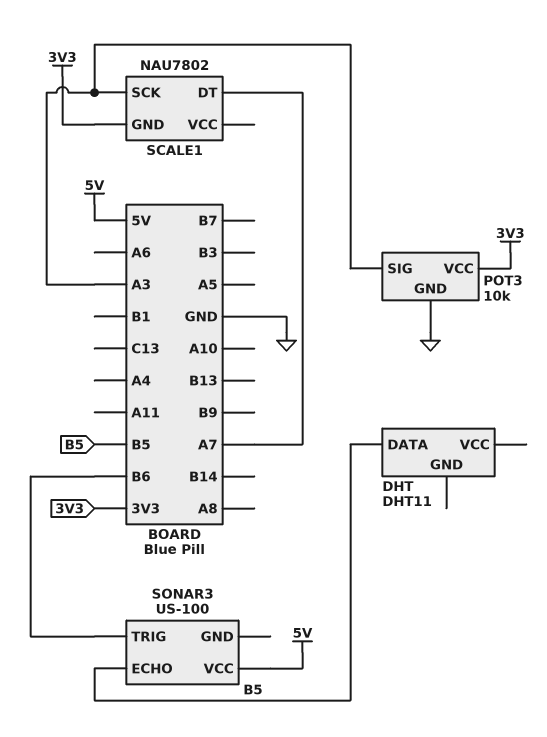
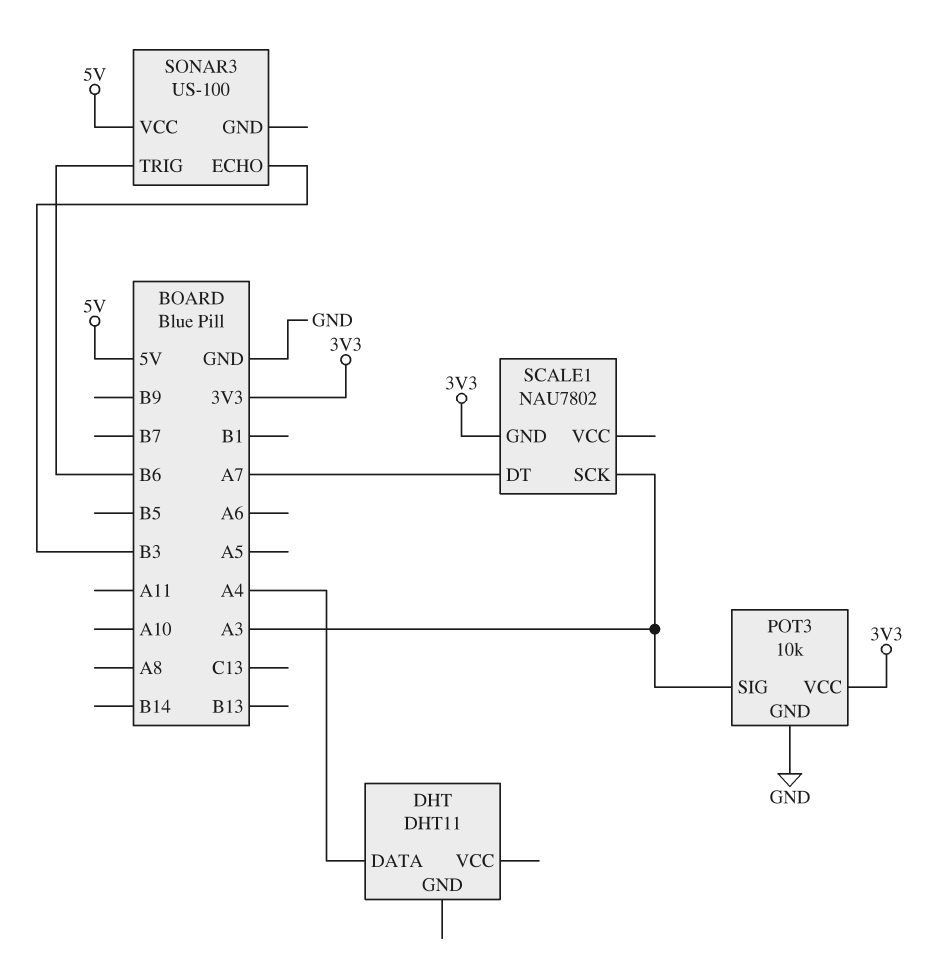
DHT pin DATA: B5 -> A4
SONAR3 pin ECHO: B5 -> B3

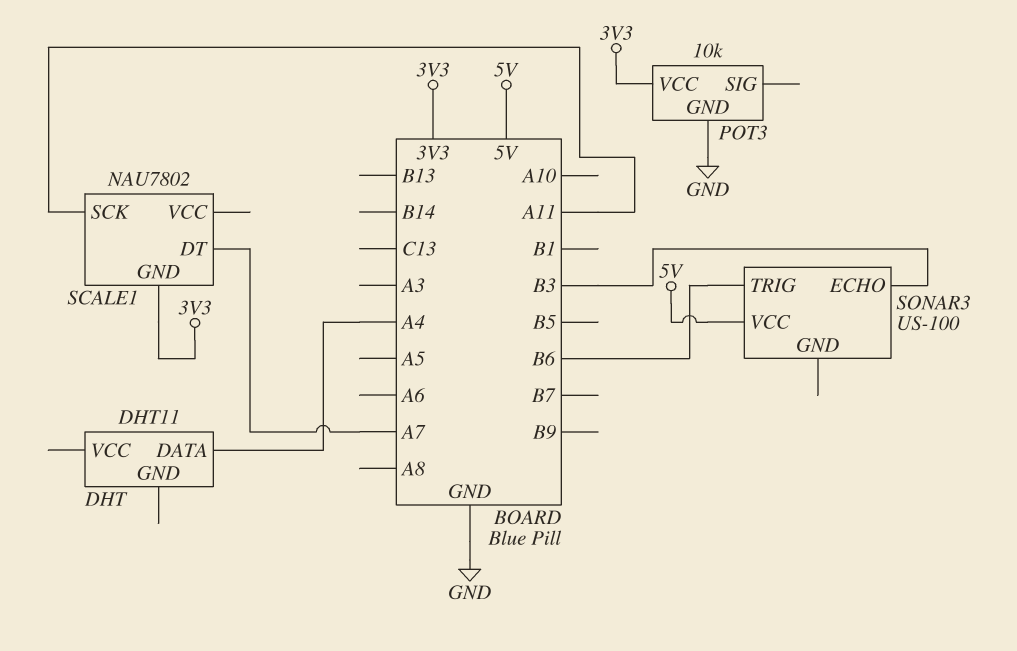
POT3 pin SIG: A3 -> none
SCALE1 pin SCK: A3 -> A11

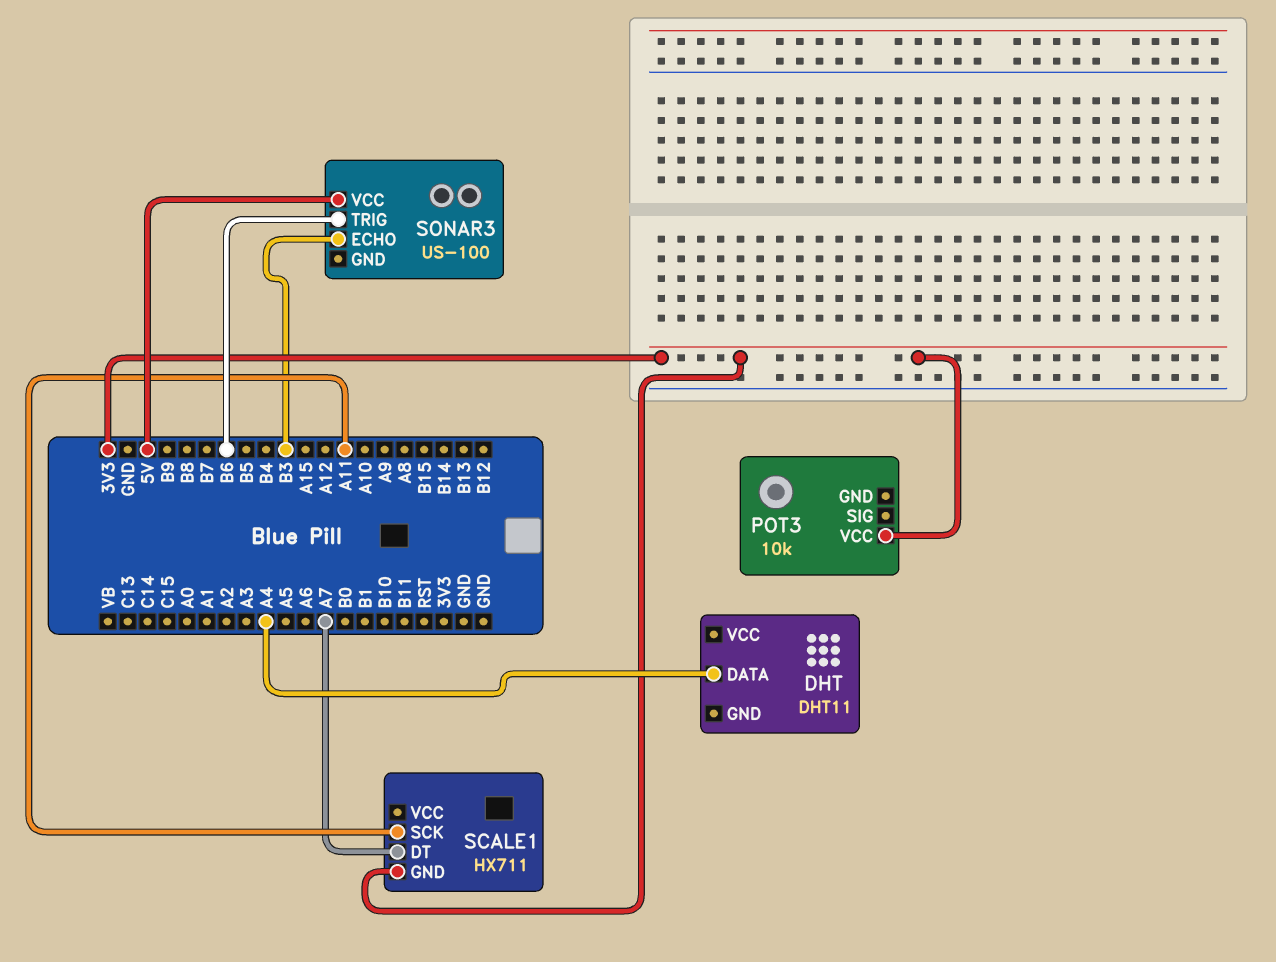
POT3 pin GND: GND -> none
SCALE1: NAU7802 -> HX711

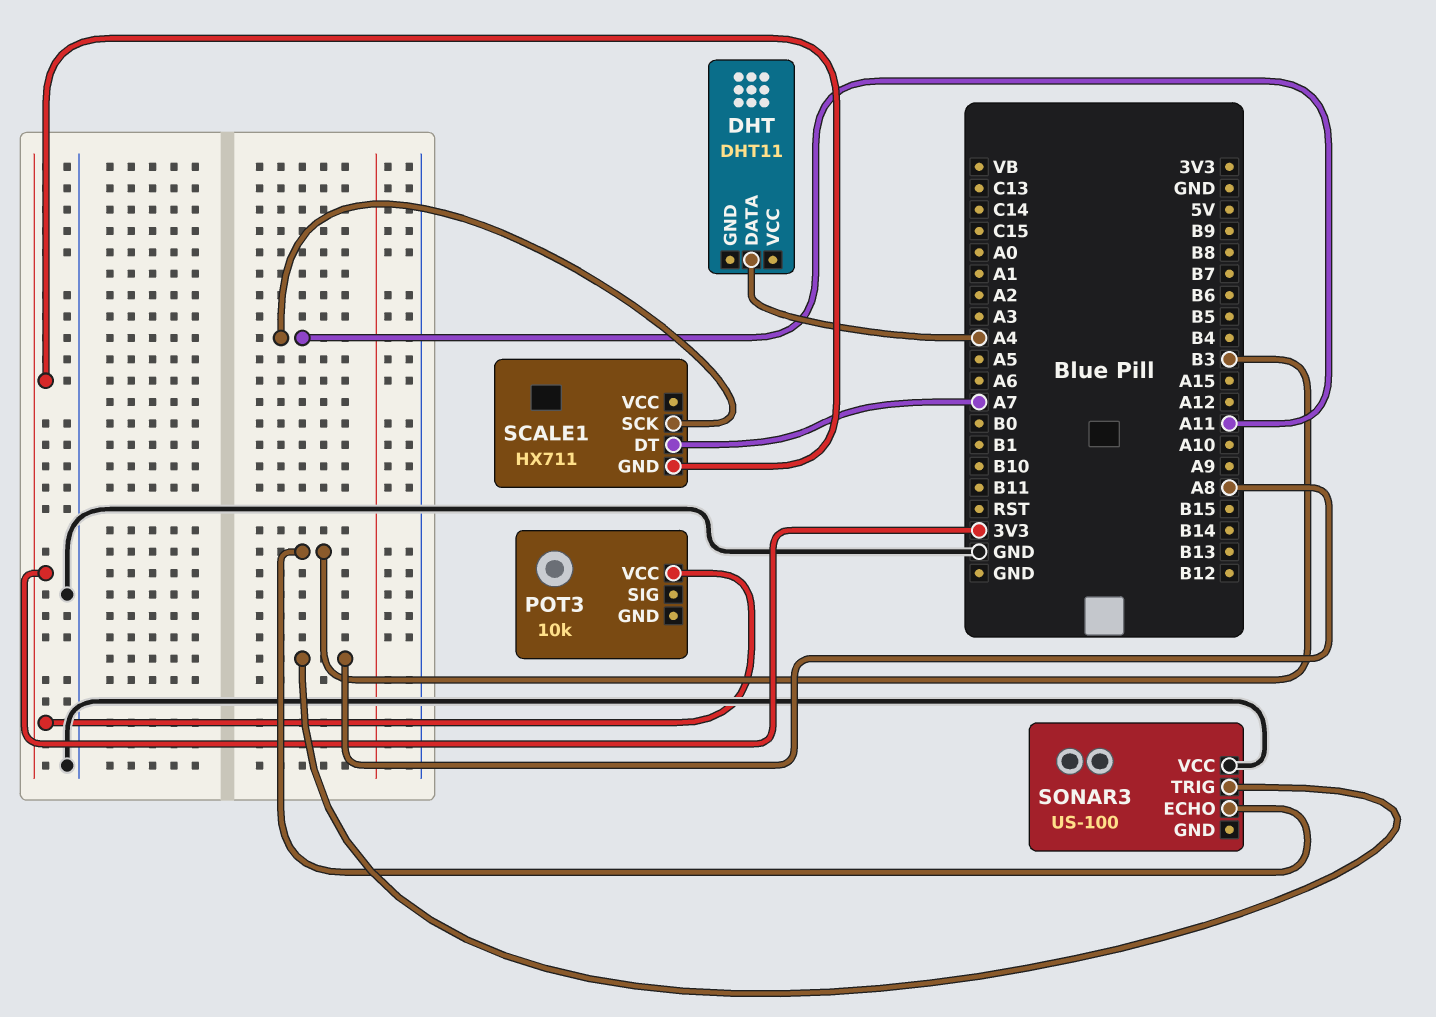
SONAR3 pin TRIG: B6 -> A8
SONAR3 pin VCC: 5V -> GND

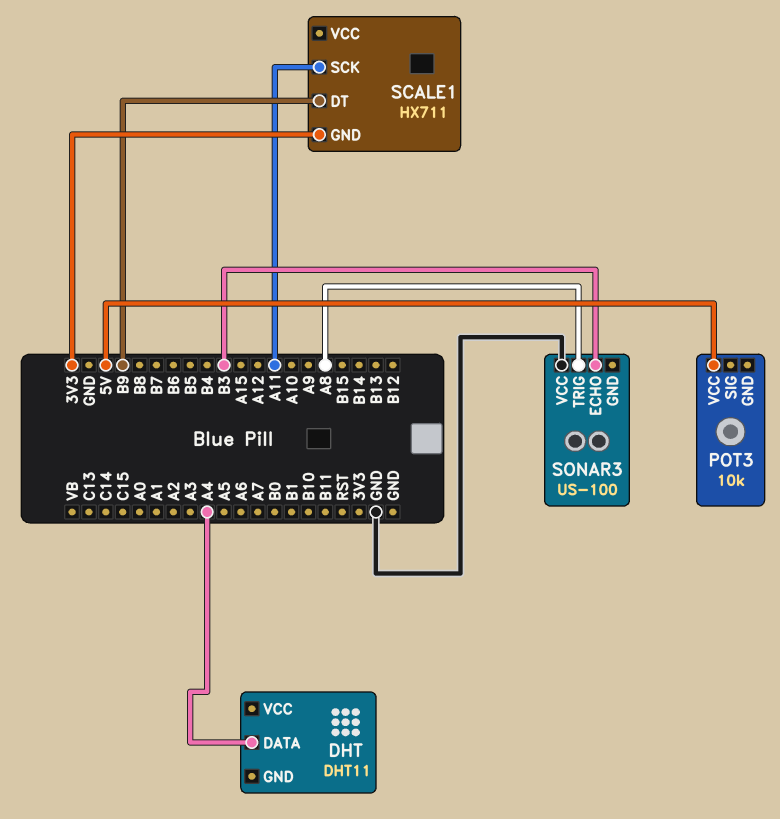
POT3 pin VCC: 3V3 -> 5V
SCALE1 pin DT: A7 -> B9

